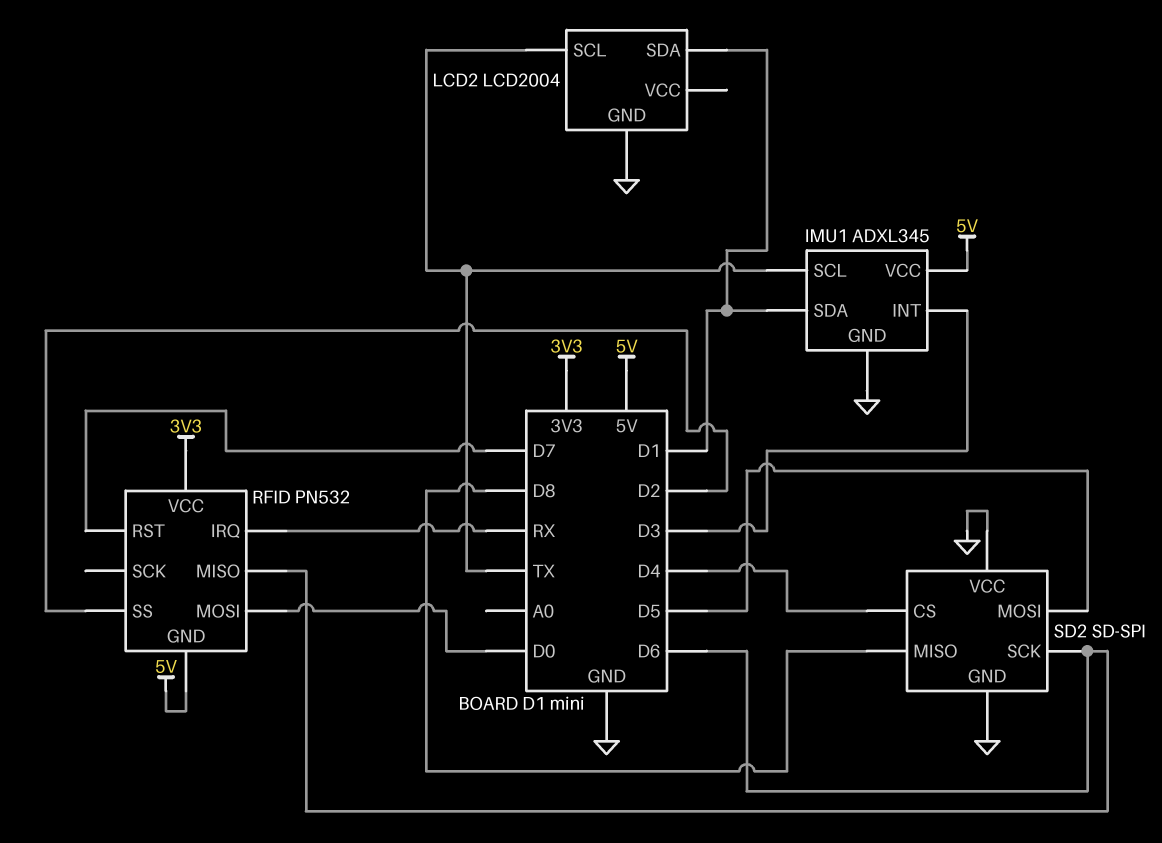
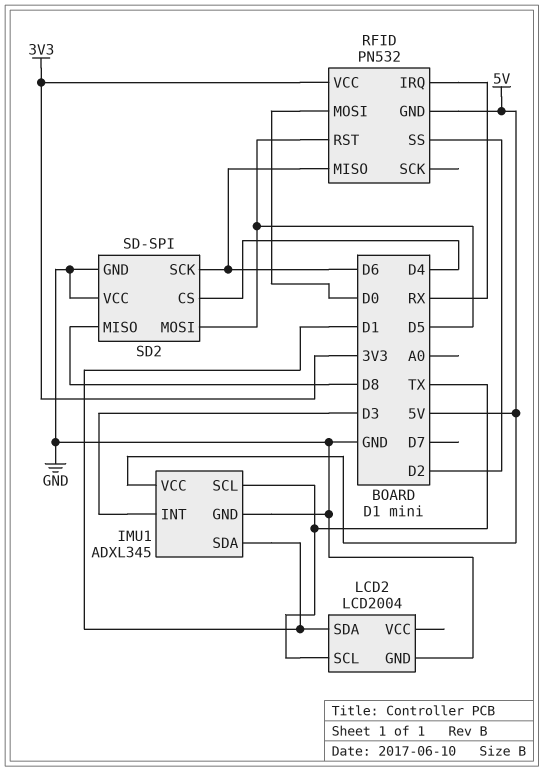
RFID pin RST: D7 -> D5

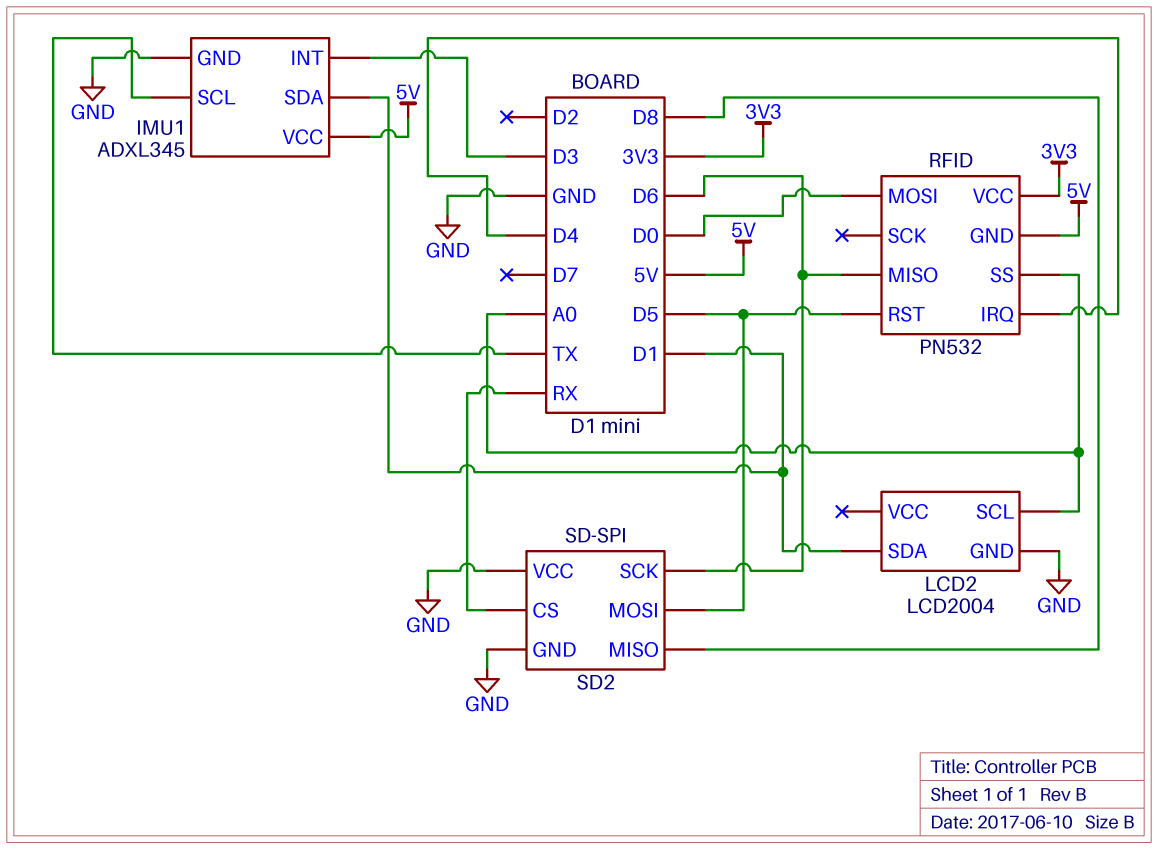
LCD2 pin SCL: TX -> A0
RFID pin IRQ: RX -> D4
RFID pin SS: D2 -> A0
SD2 pin CS: D4 -> RX

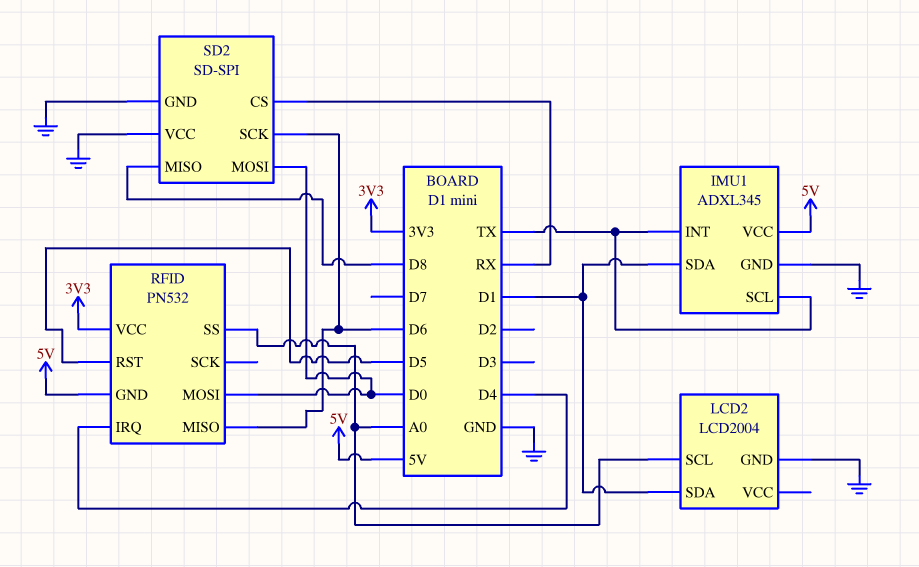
IMU1 pin INT: D3 -> TX
SD2 pin MOSI: D5 -> D0

